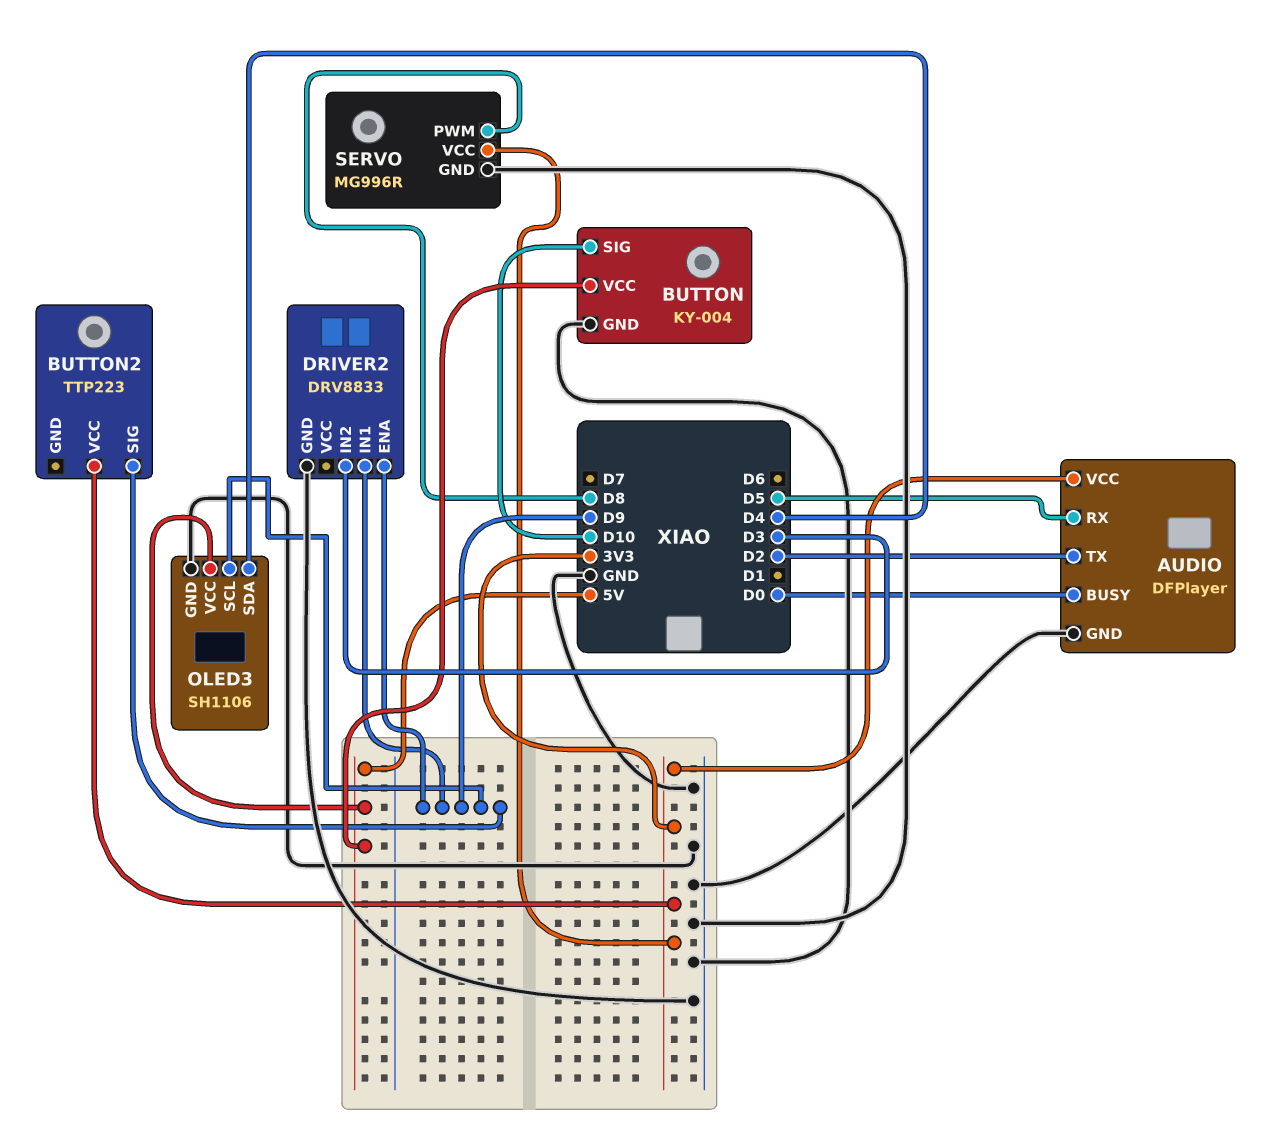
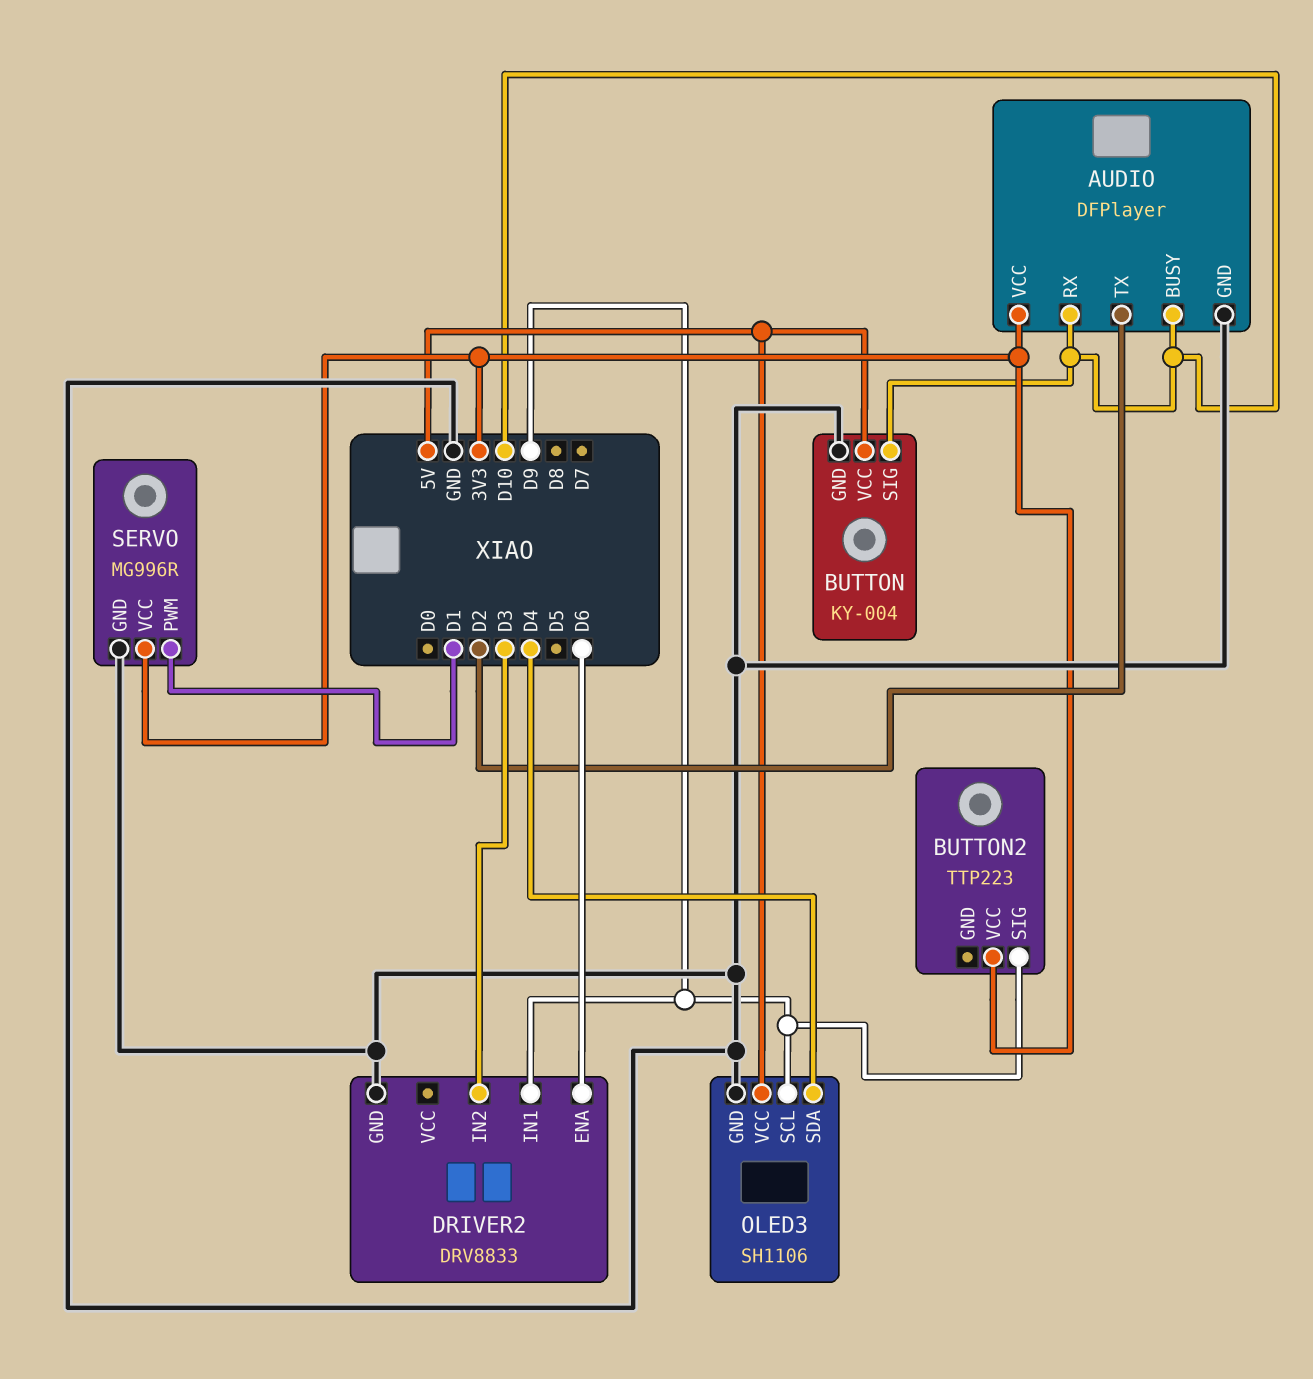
AUDIO pin BUSY: D0 -> D10
AUDIO pin RX: D5 -> D10
DRIVER2 pin ENA: D9 -> D6
SERVO pin PWM: D8 -> D1

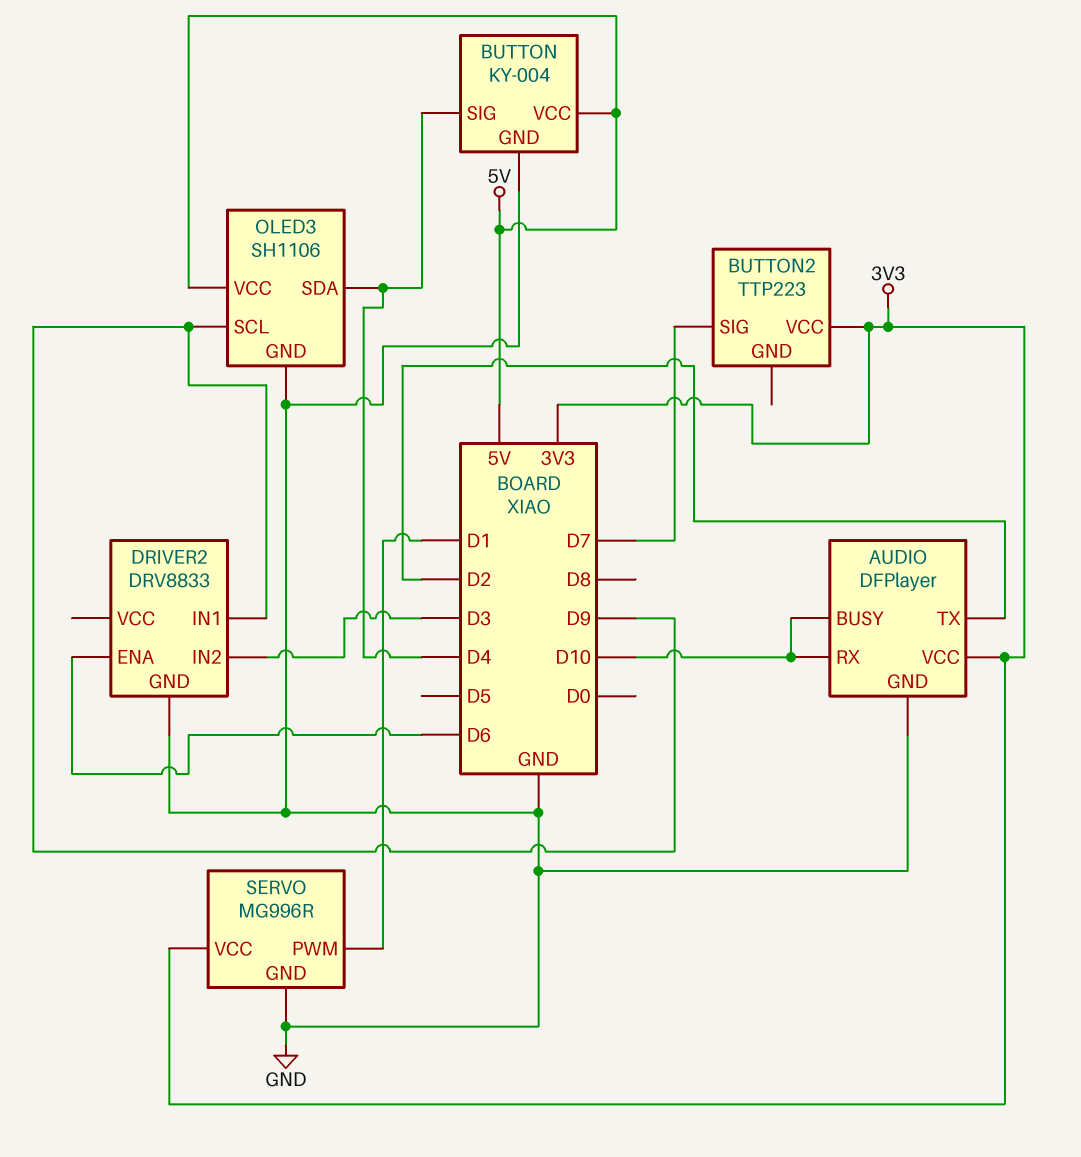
BUTTON pin SIG: D10 -> D4
BUTTON2 pin SIG: D9 -> D7

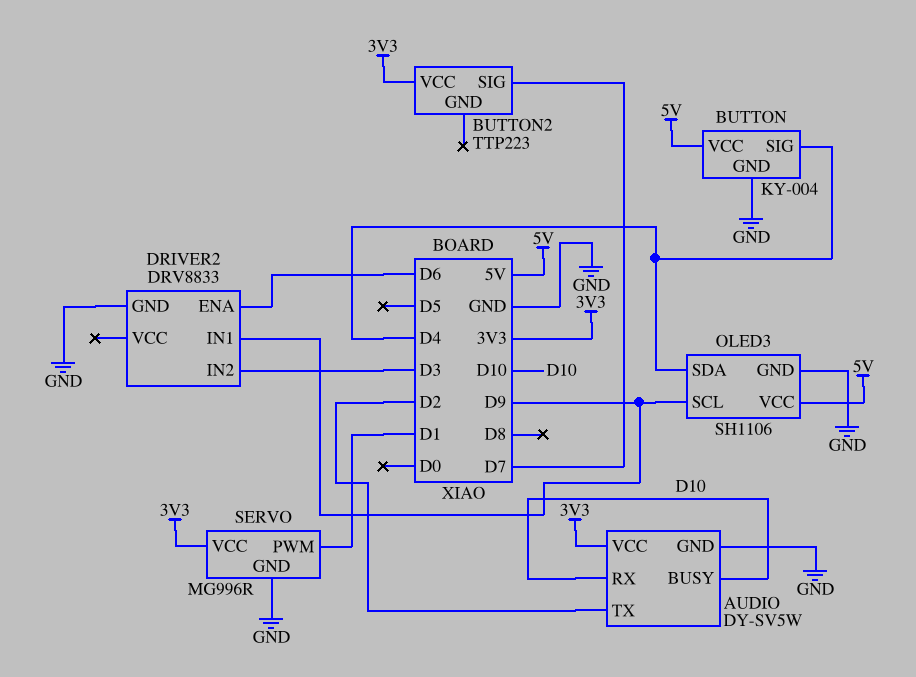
AUDIO: DFPlayer -> DY-SV5W

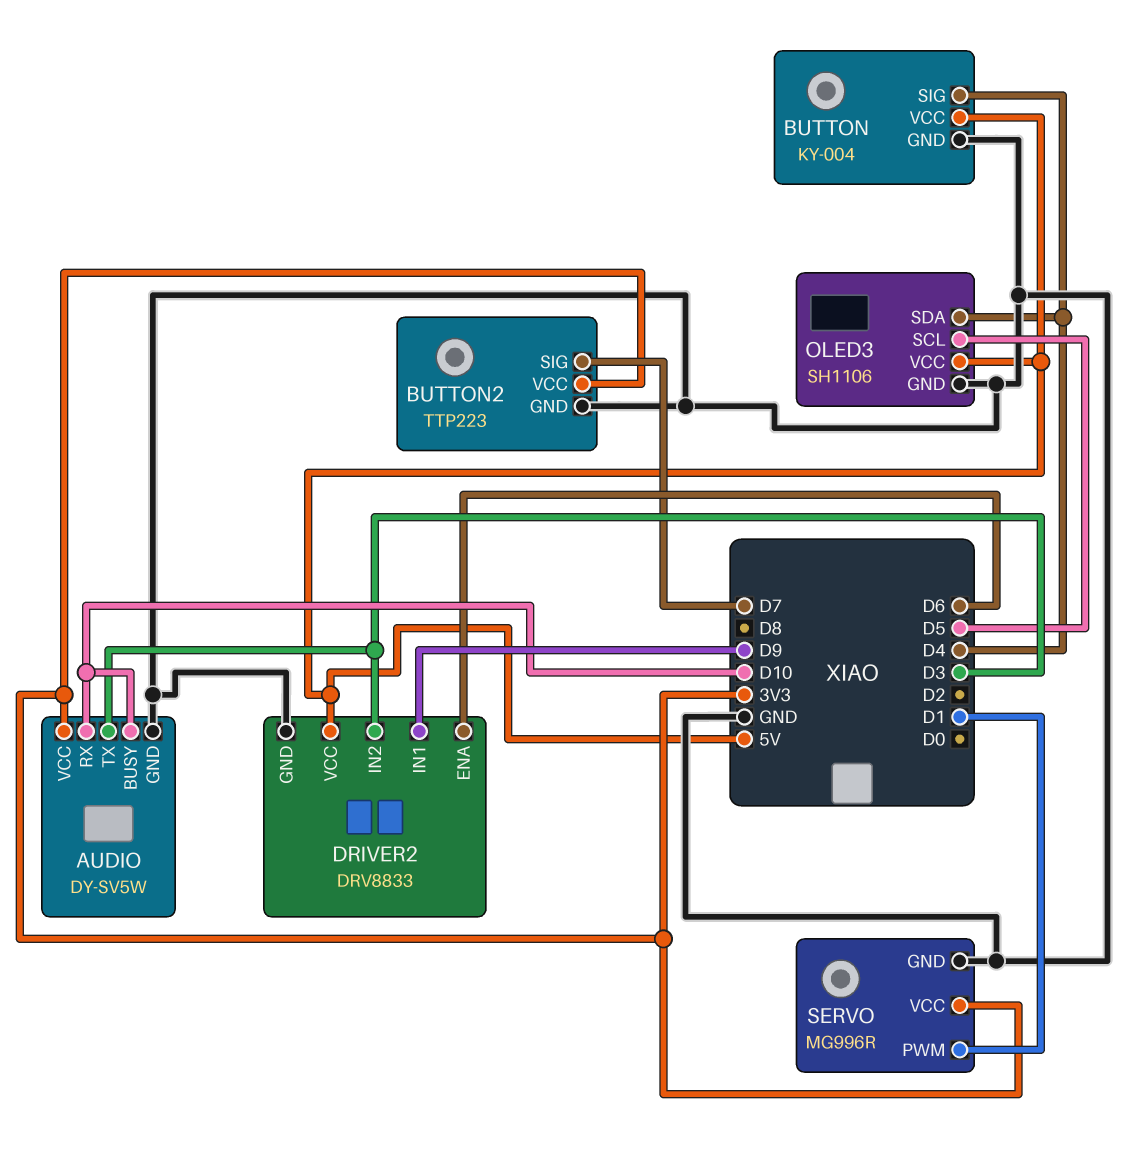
AUDIO pin TX: D2 -> D3
BUTTON2 pin GND: none -> GND
DRIVER2 pin VCC: none -> 5V
OLED3 pin SCL: D9 -> D5

